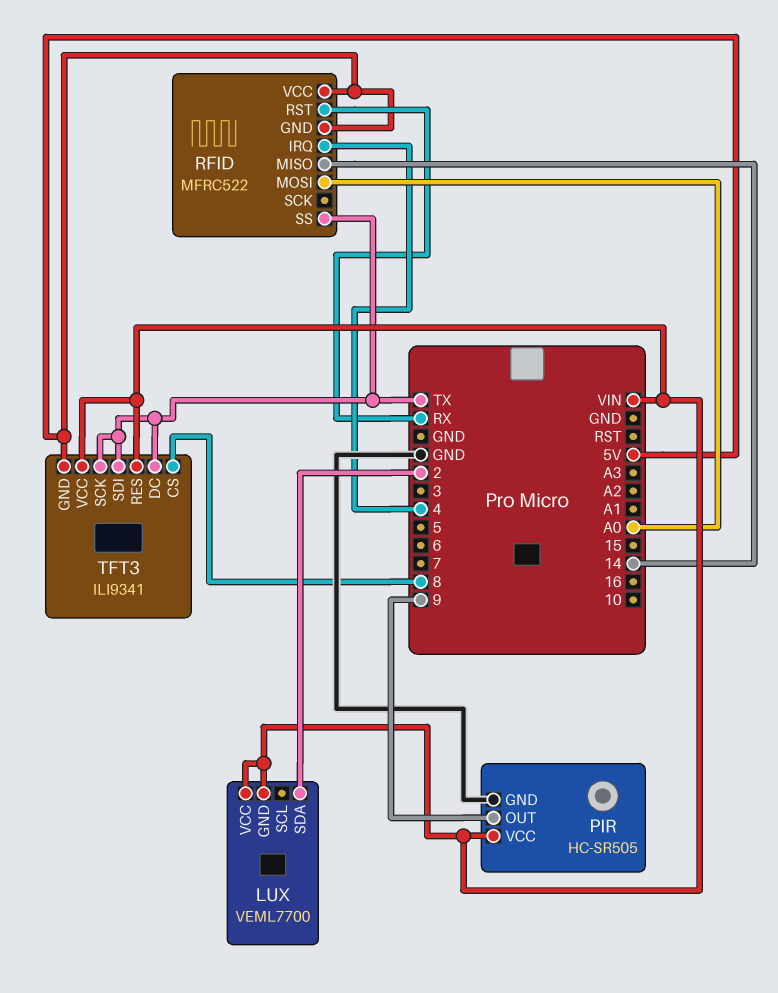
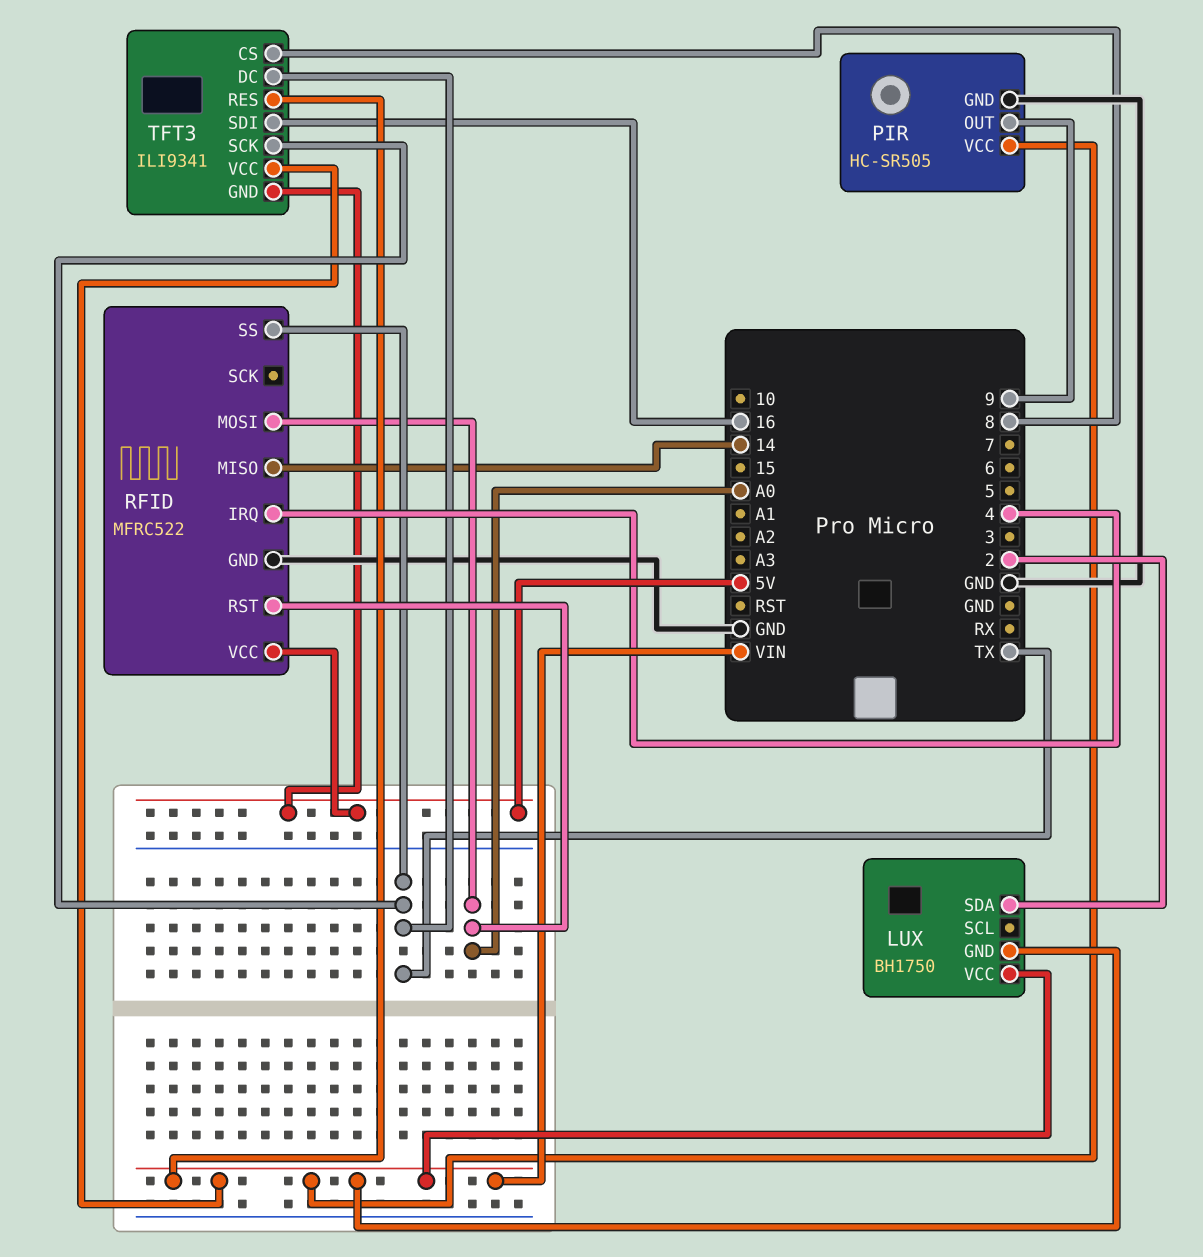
LUX: VEML7700 -> BH1750
RFID pin GND: 5V -> GND
RFID pin RST: RX -> A0
TFT3 pin SDI: TX -> 16

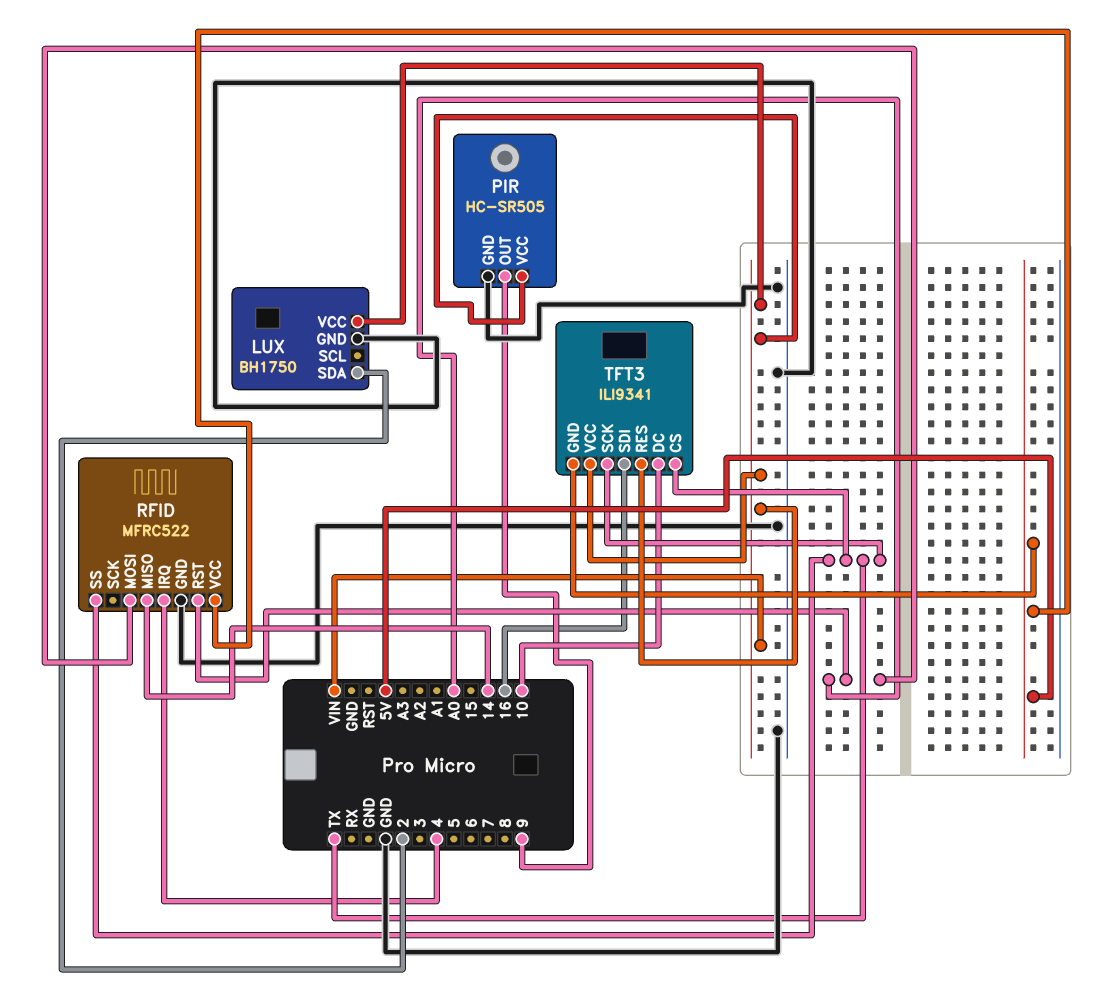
LUX pin GND: VIN -> GND
TFT3 pin CS: 8 -> TX
TFT3 pin DC: TX -> 10

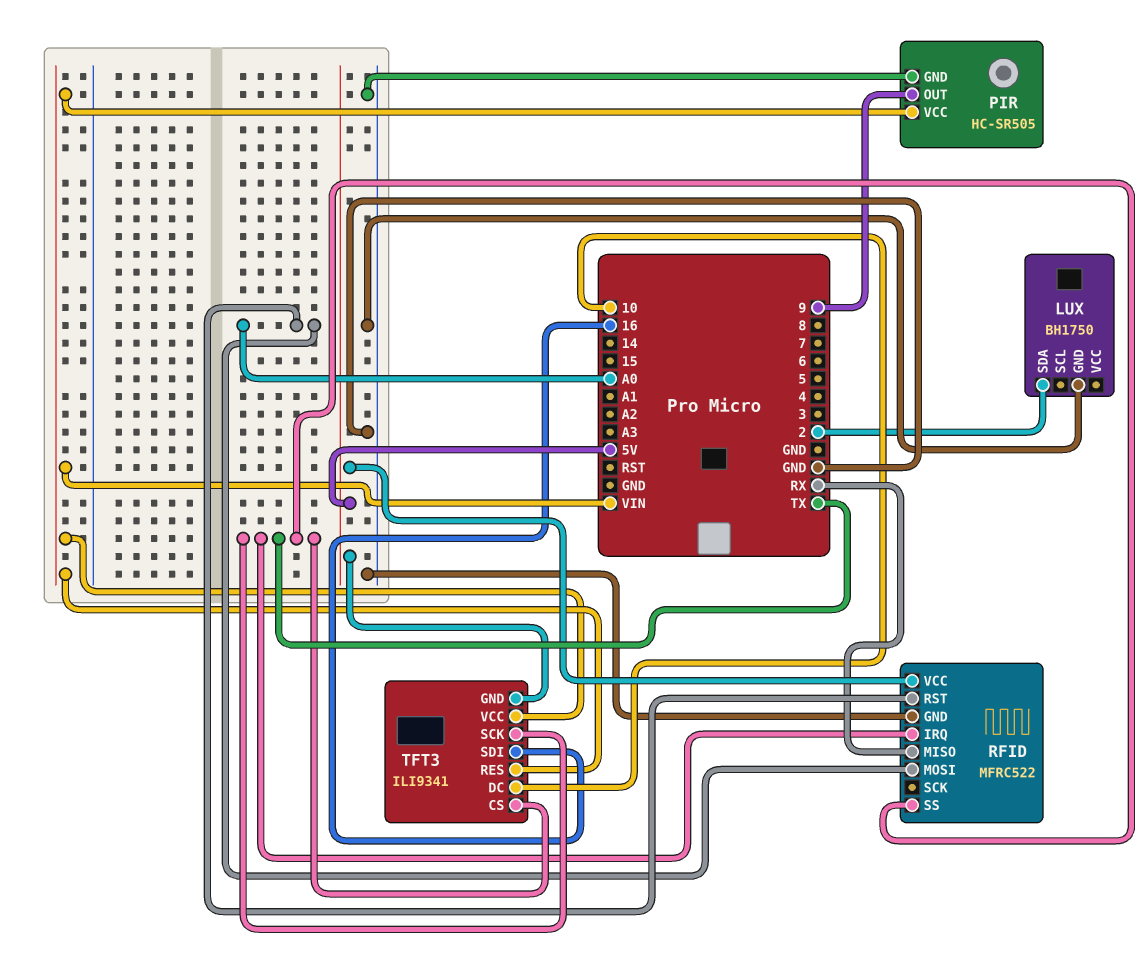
LUX pin VCC: VIN -> none
RFID pin IRQ: 4 -> TX
RFID pin MISO: 14 -> RX

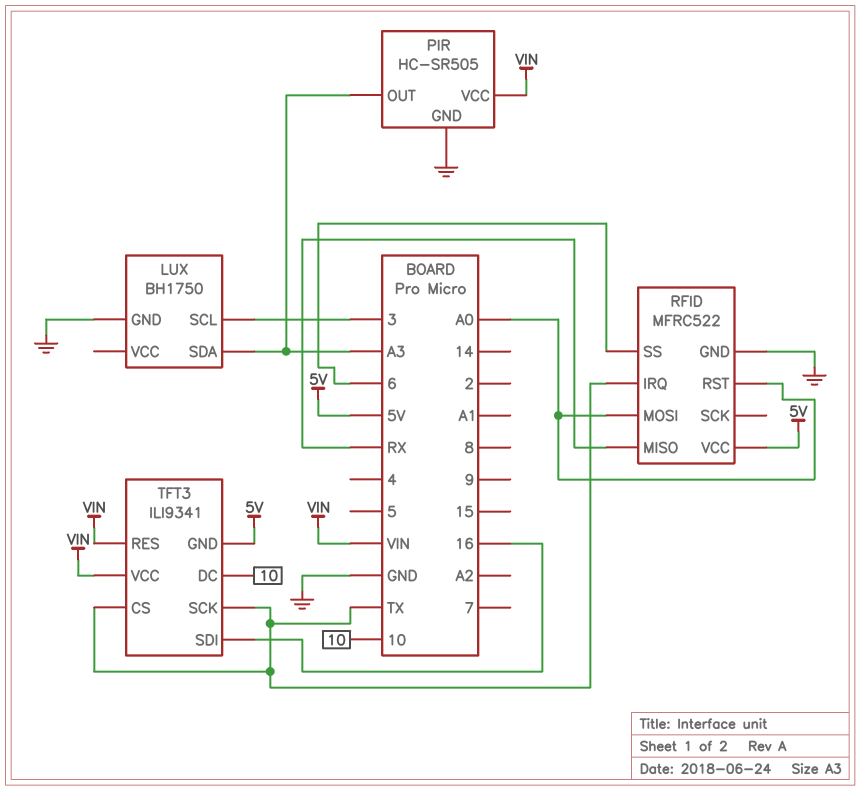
LUX pin SCL: none -> 3
LUX pin SDA: 2 -> A3
PIR pin OUT: 9 -> A3
RFID pin SS: TX -> 6

